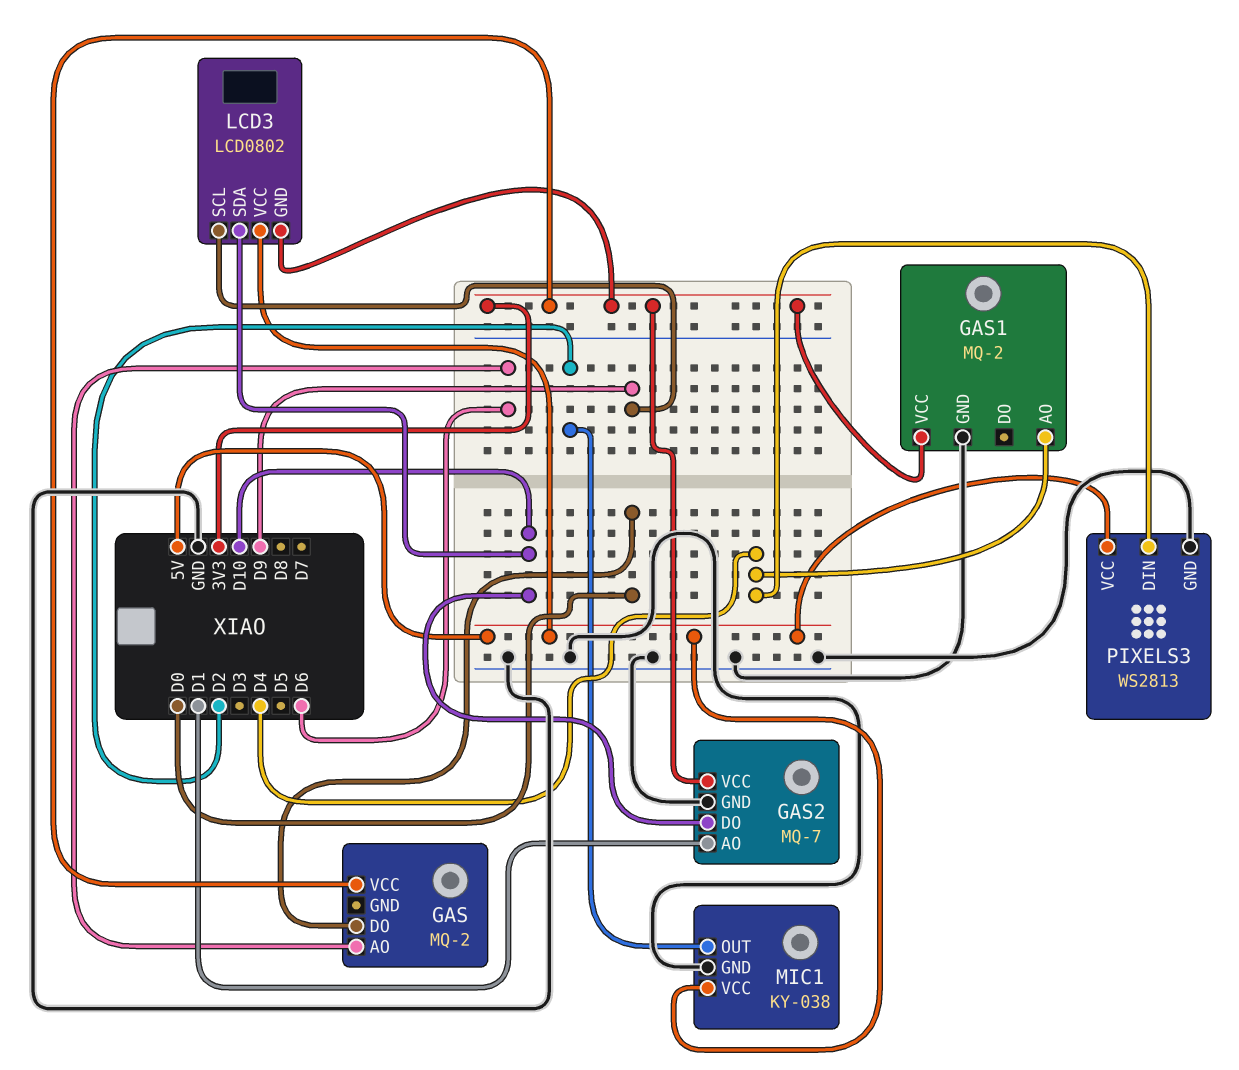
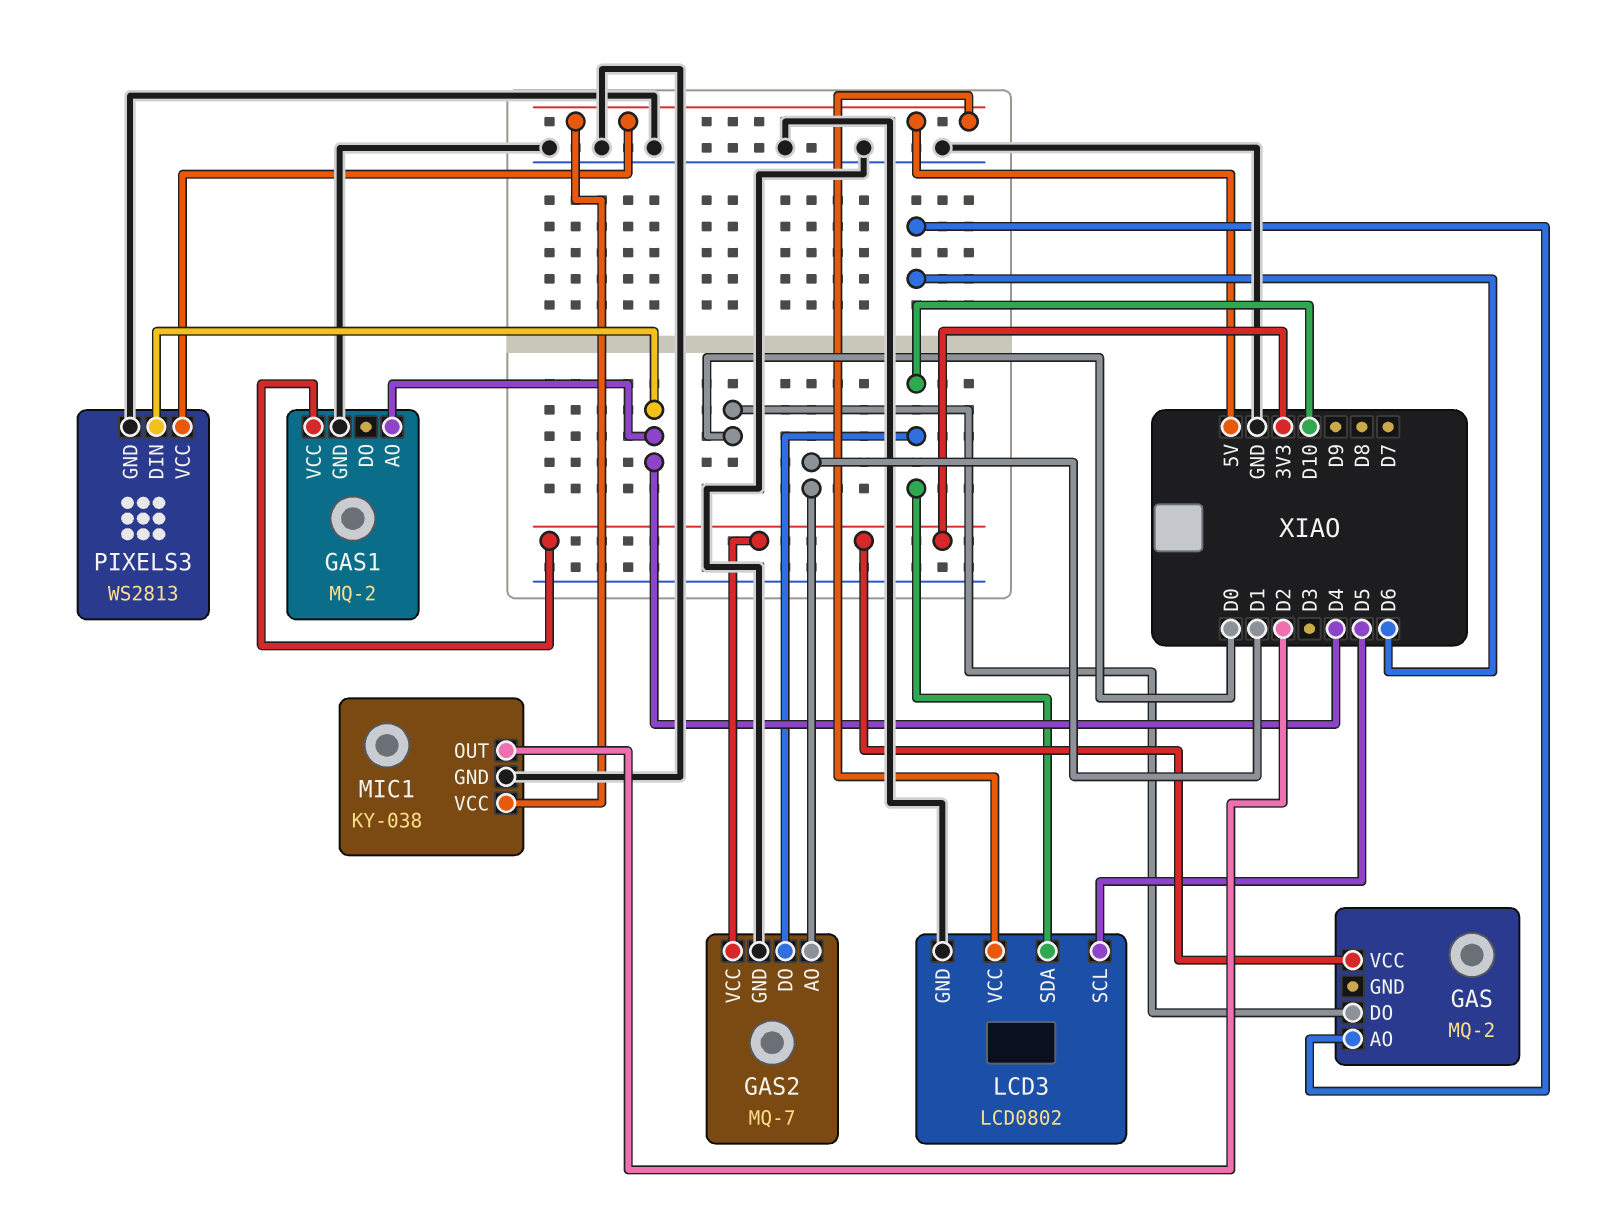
LCD3 pin GND: 3V3 -> GND
LCD3 pin SCL: D9 -> D5

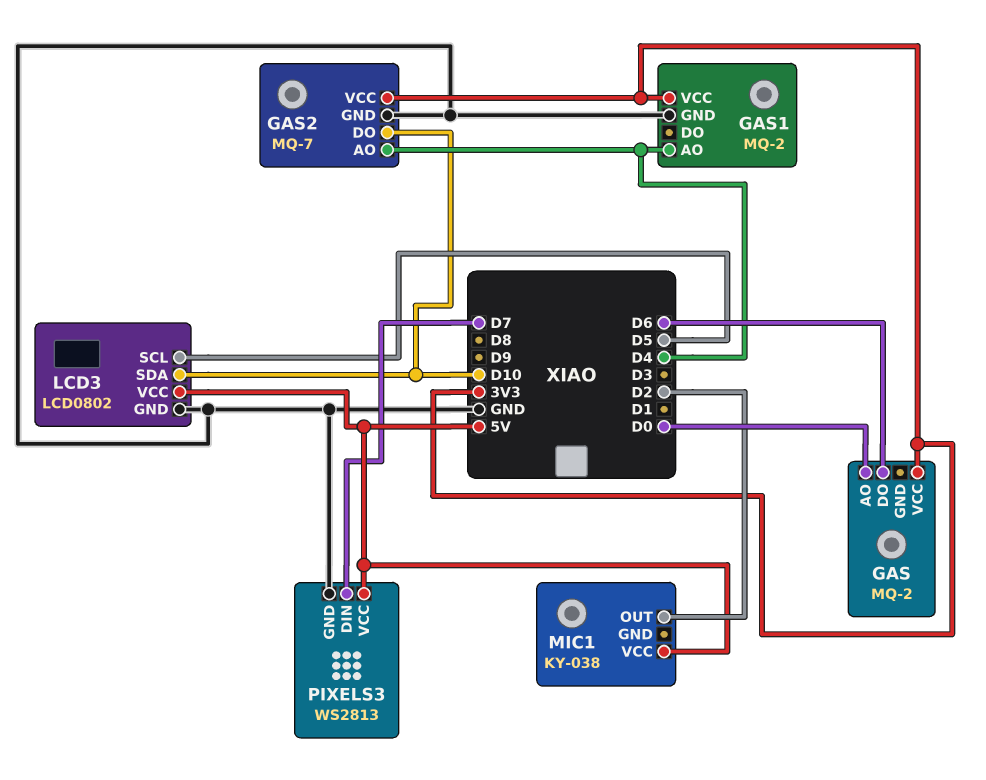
GAS pin AO: D6 -> D0
GAS pin DO: D0 -> D6
GAS2 pin AO: D1 -> D4
MIC1 pin GND: GND -> none
PIXELS3 pin DIN: D4 -> D7

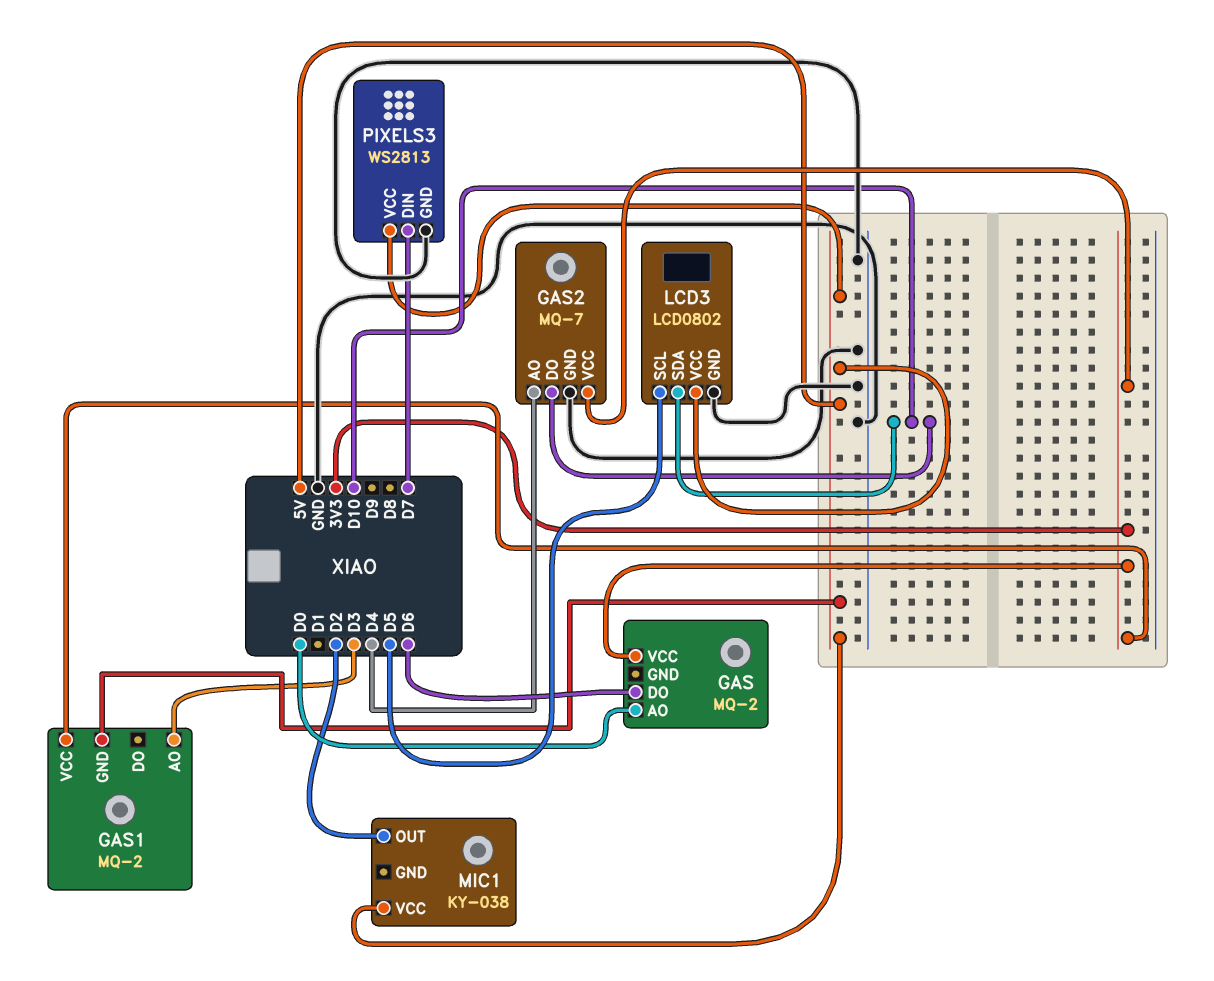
GAS1 pin AO: D4 -> D3
GAS1 pin GND: GND -> 5V

